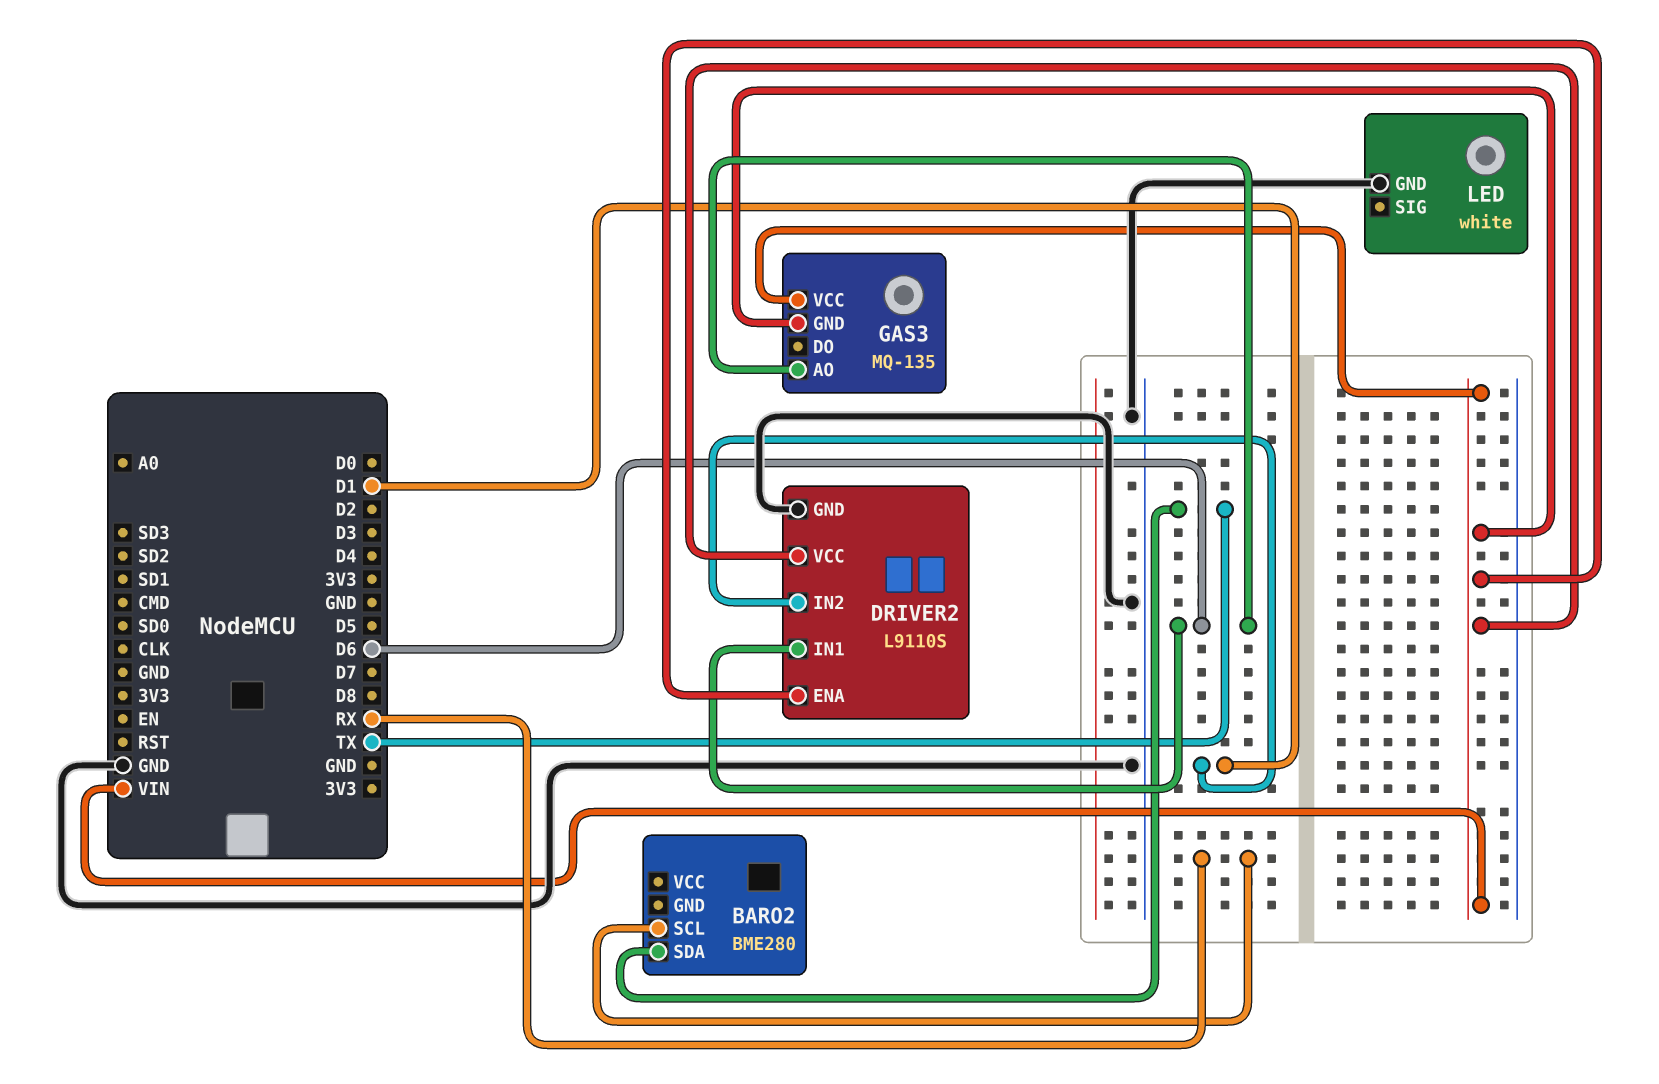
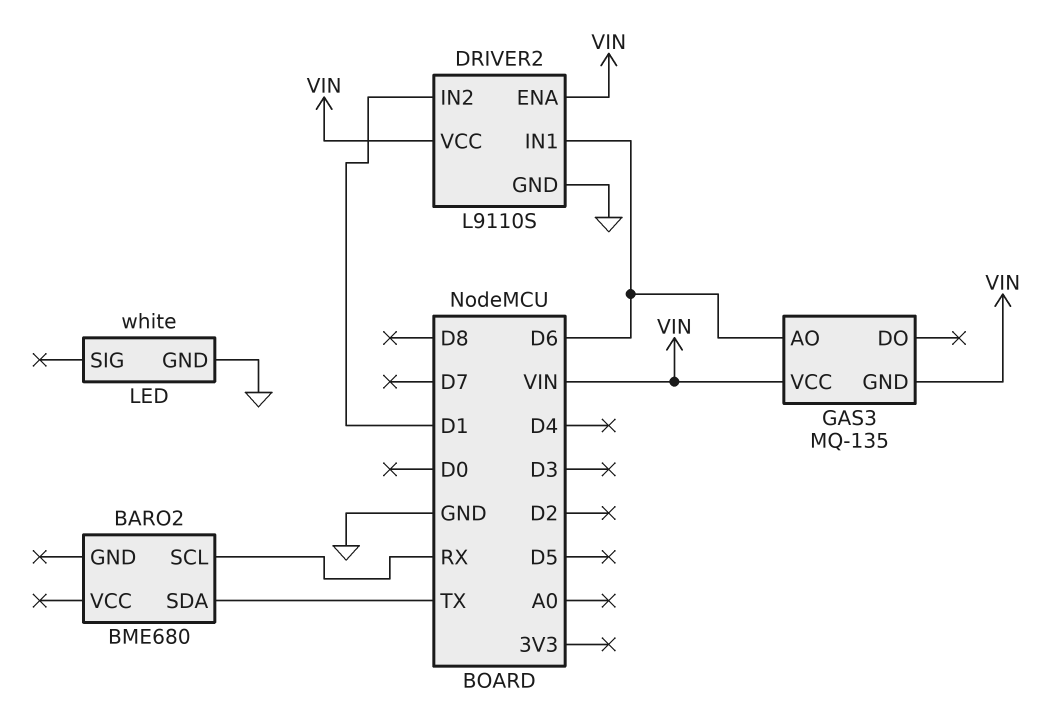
BARO2: BME280 -> BME680

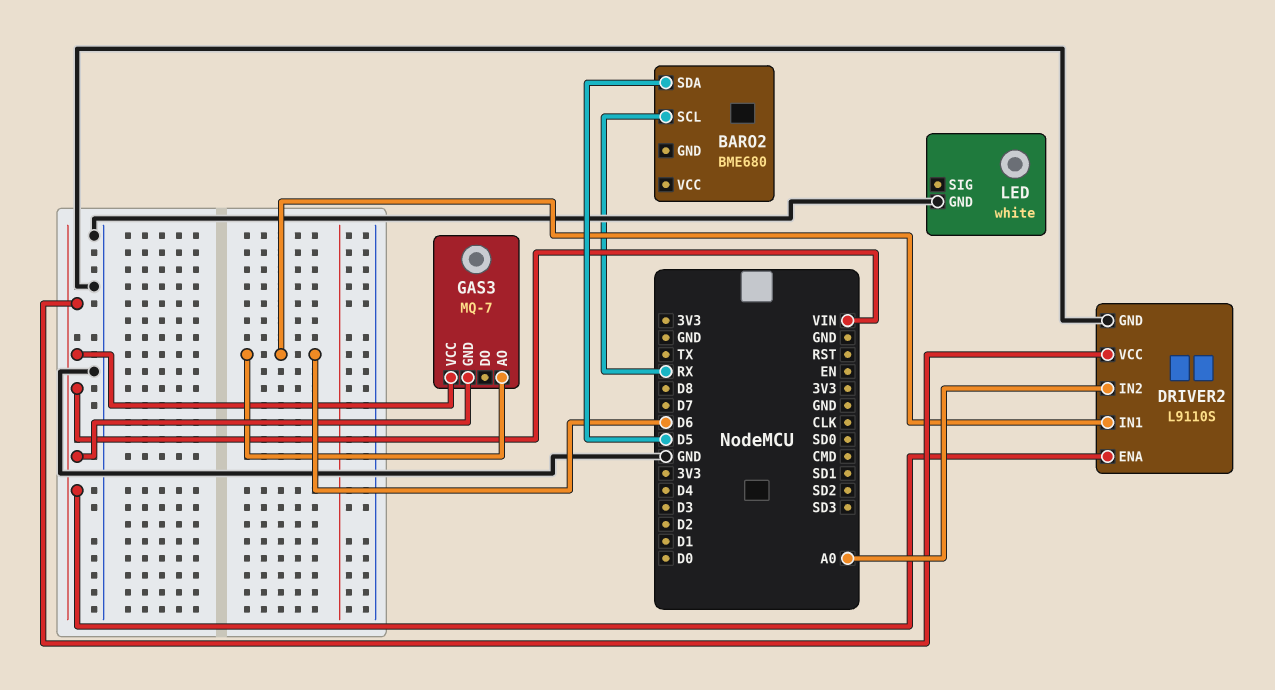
BARO2 pin SDA: TX -> D5
DRIVER2 pin IN2: D1 -> A0
GAS3: MQ-135 -> MQ-7

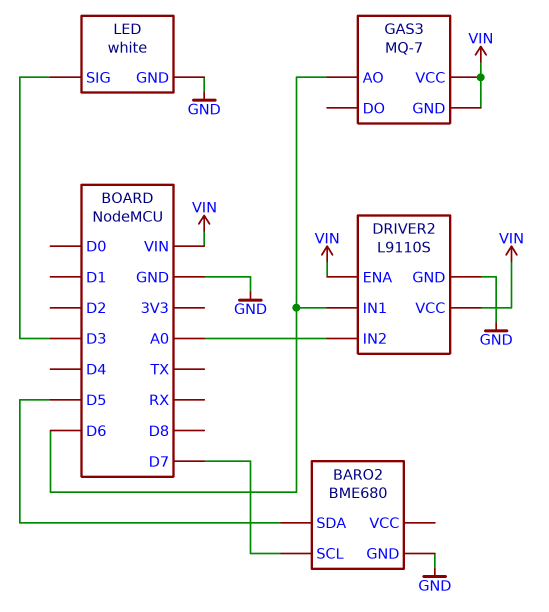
BARO2 pin GND: none -> GND
BARO2 pin SCL: RX -> D7
LED pin SIG: none -> D3

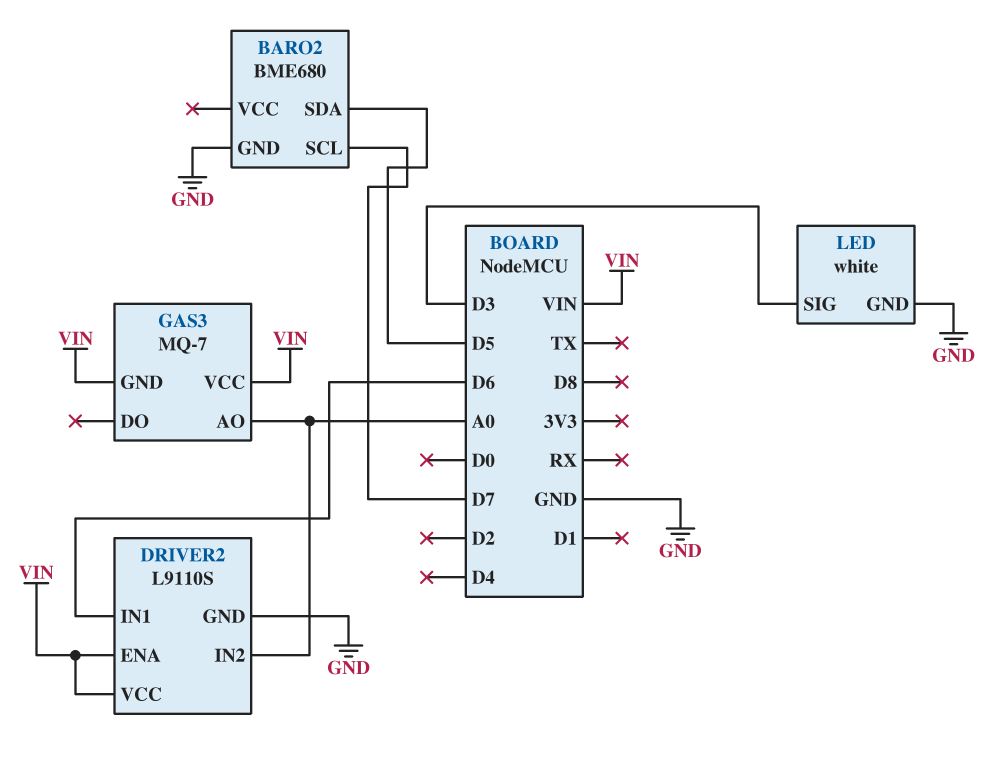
GAS3 pin AO: D6 -> A0

